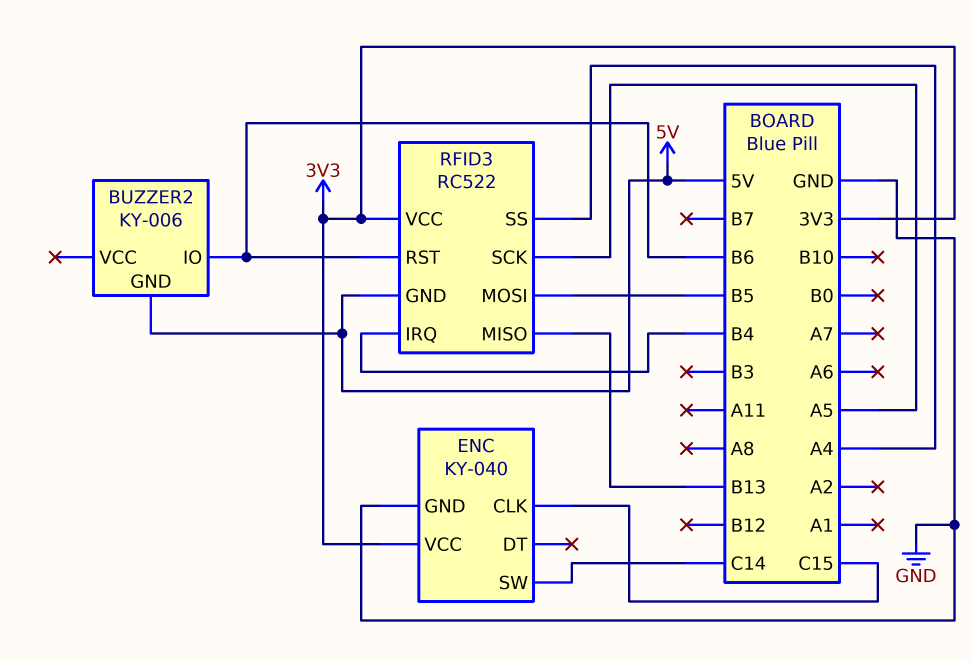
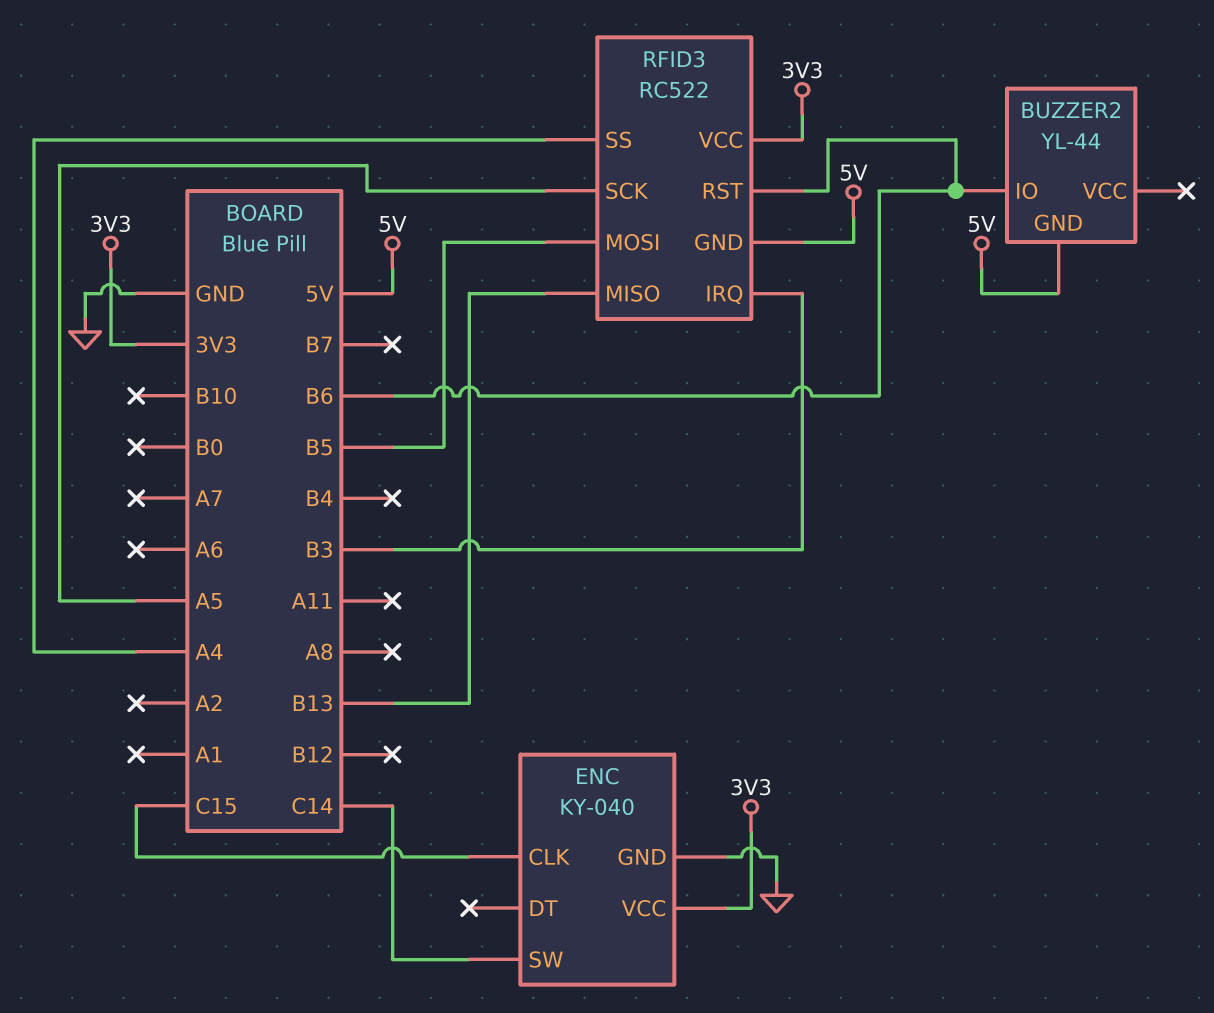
BUZZER2: KY-006 -> YL-44
RFID3 pin IRQ: B4 -> B3

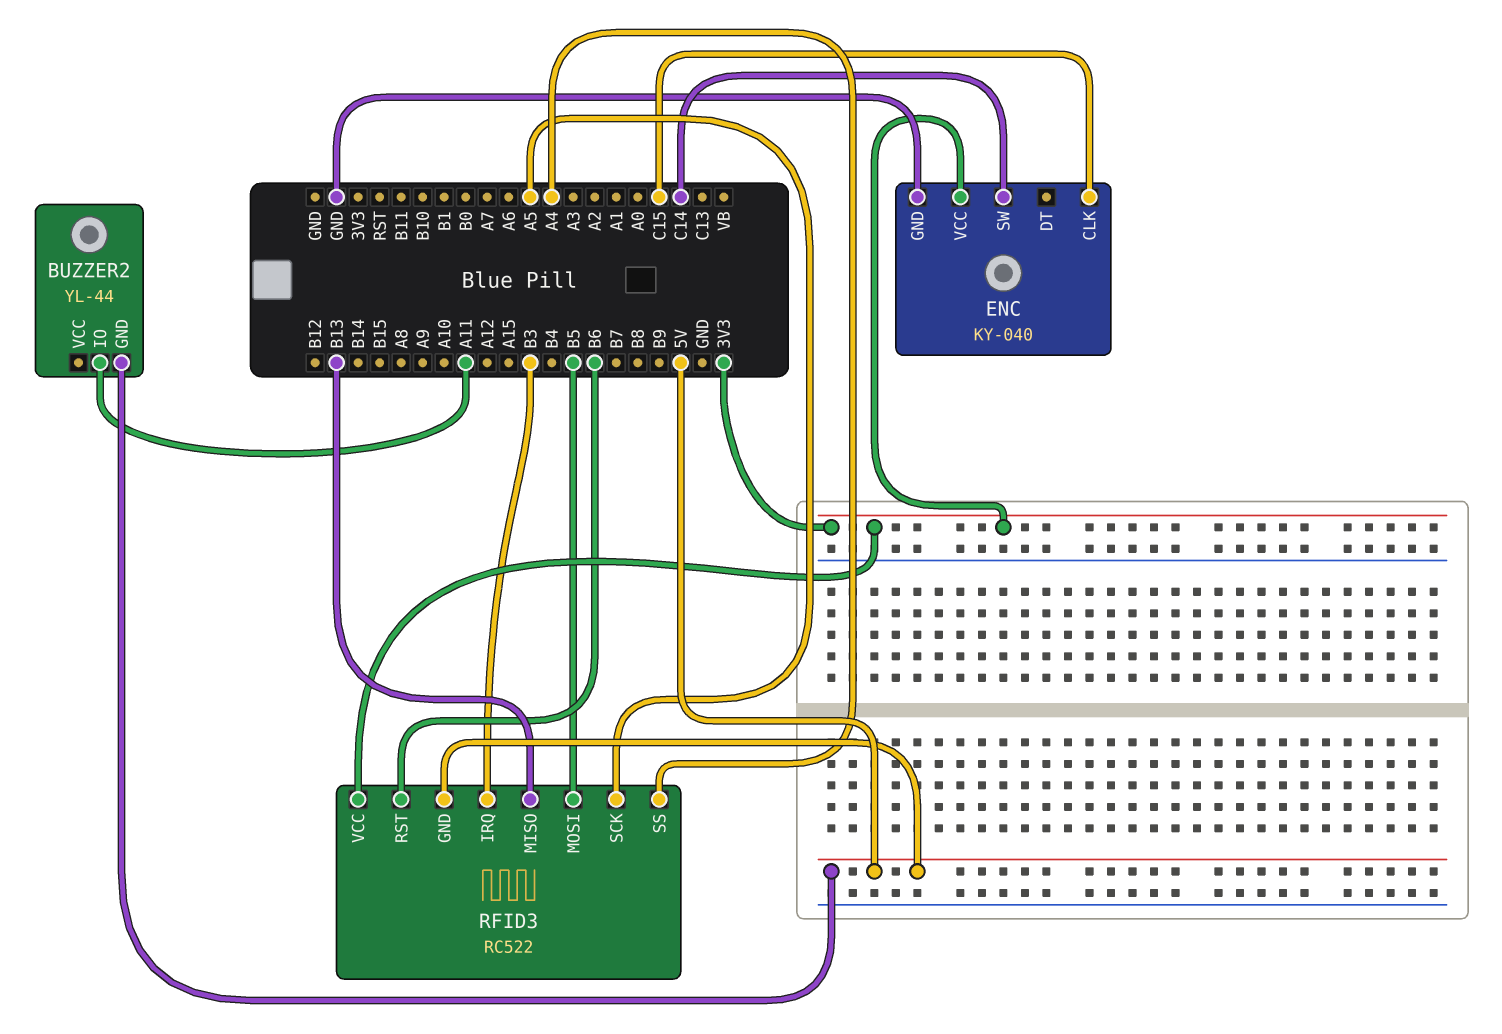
BUZZER2 pin IO: B6 -> A11

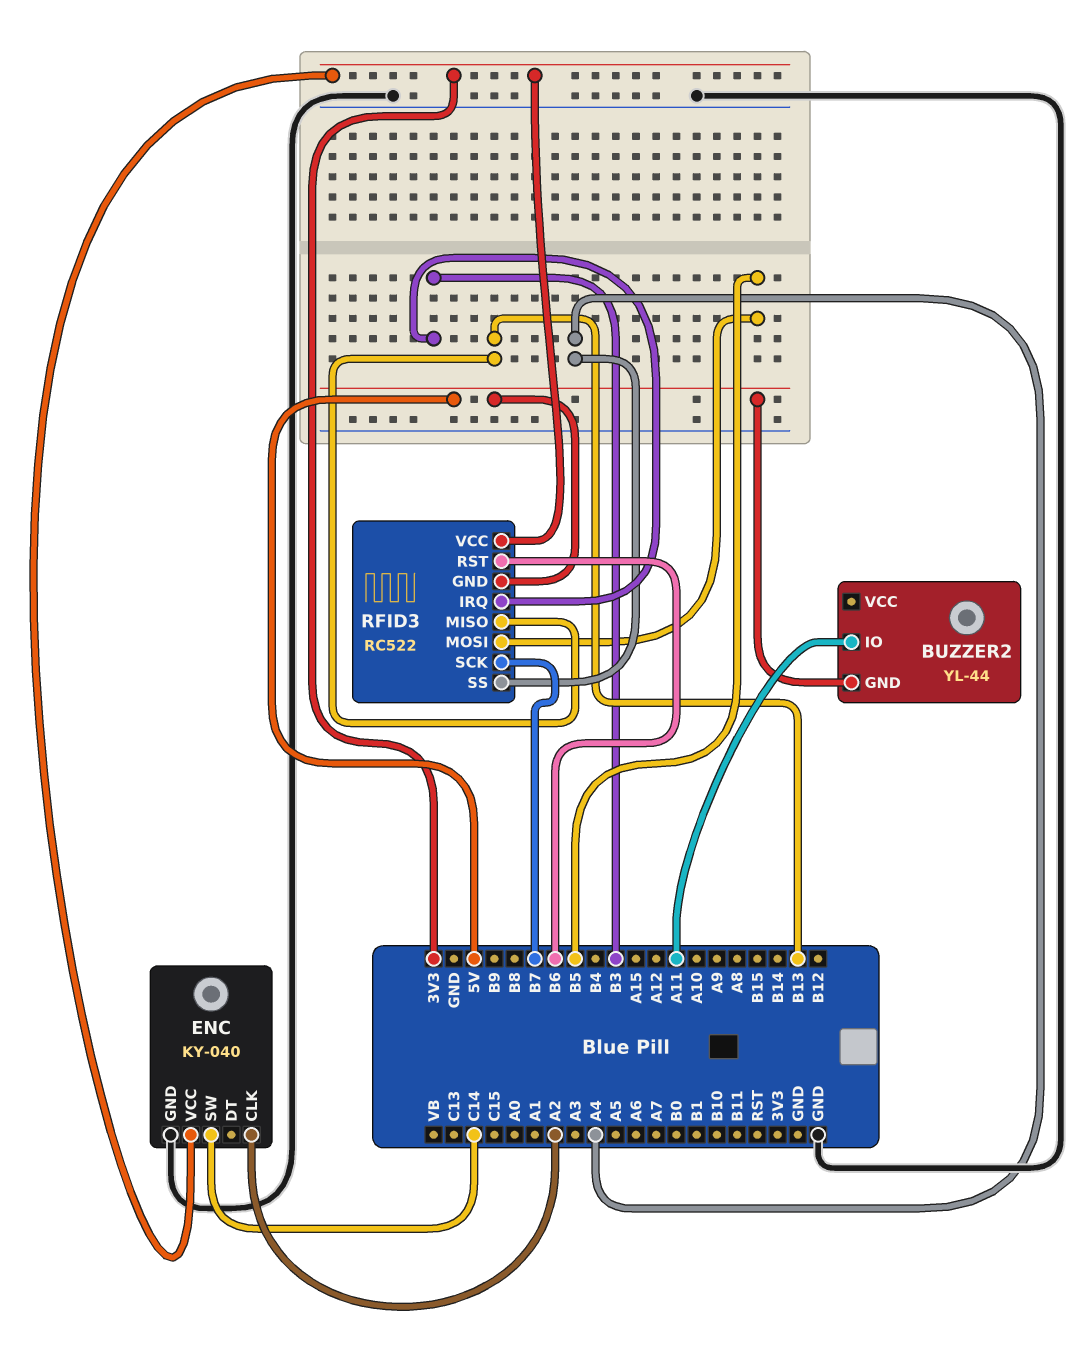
ENC pin CLK: C15 -> A2
RFID3 pin SCK: A5 -> B7

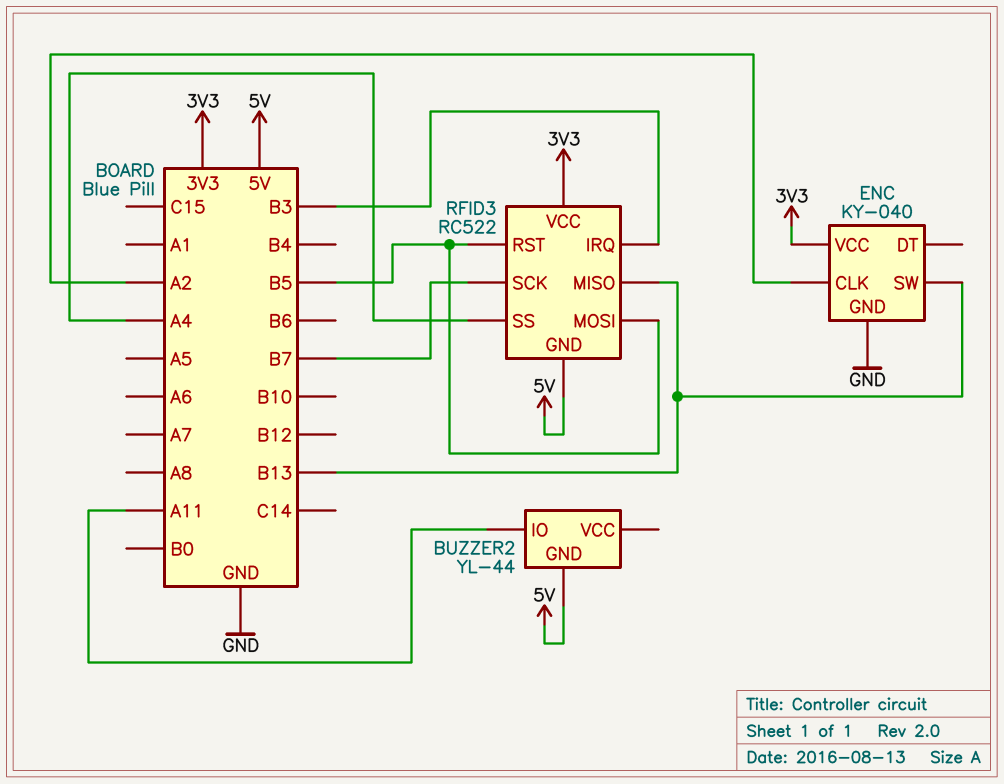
ENC pin SW: C14 -> B13
RFID3 pin RST: B6 -> B5

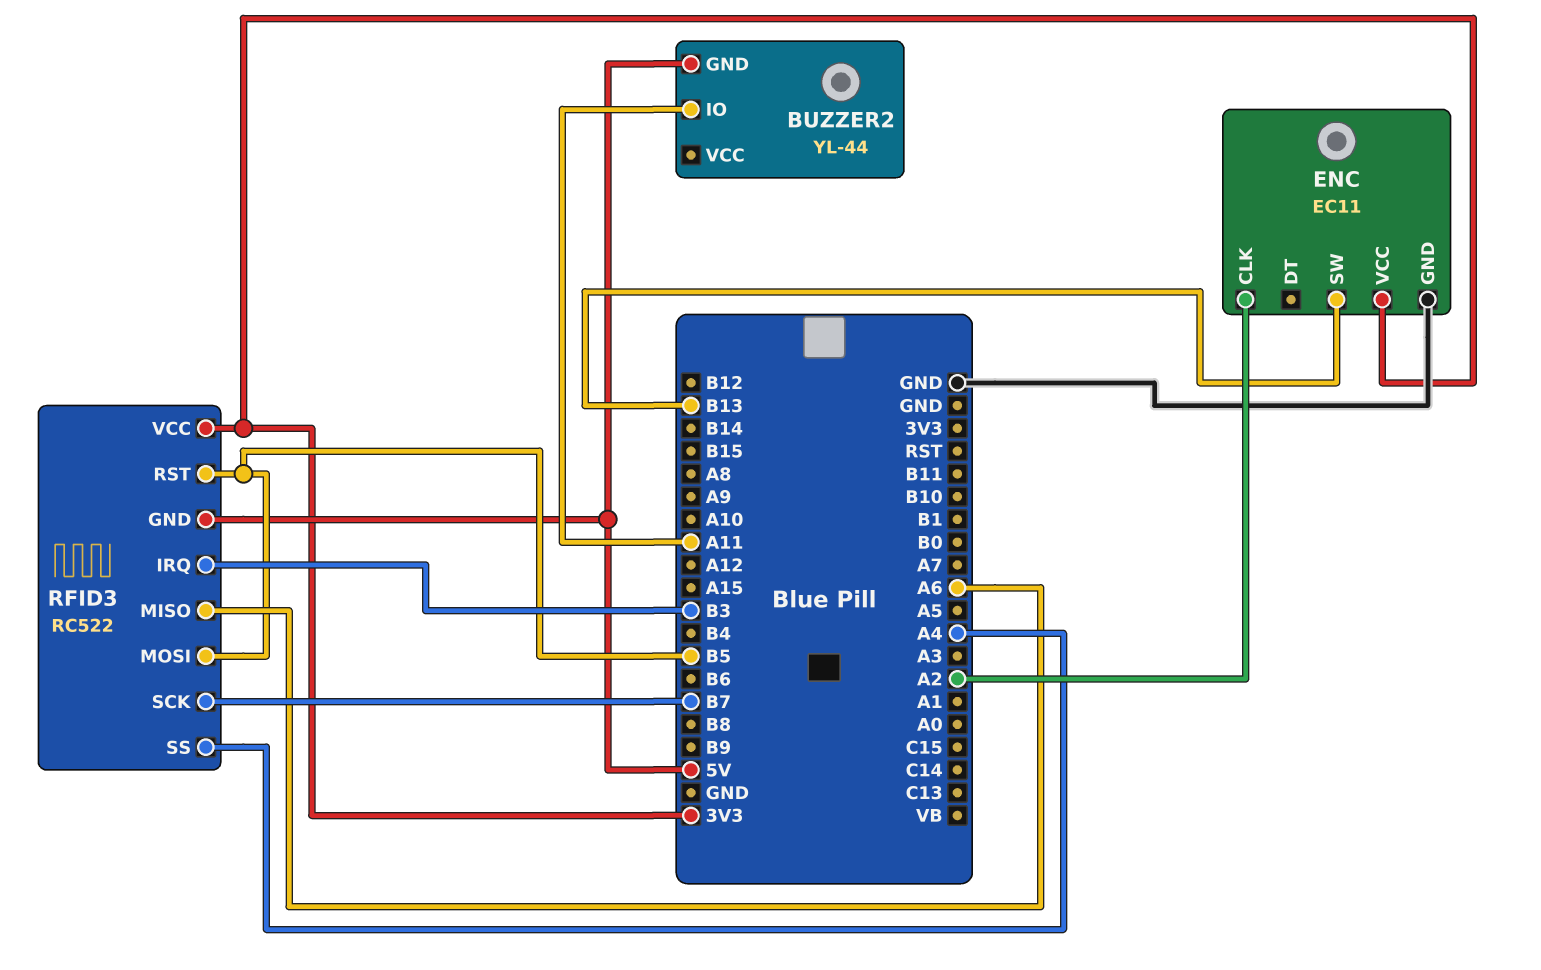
ENC: KY-040 -> EC11
RFID3 pin MISO: B13 -> A6

